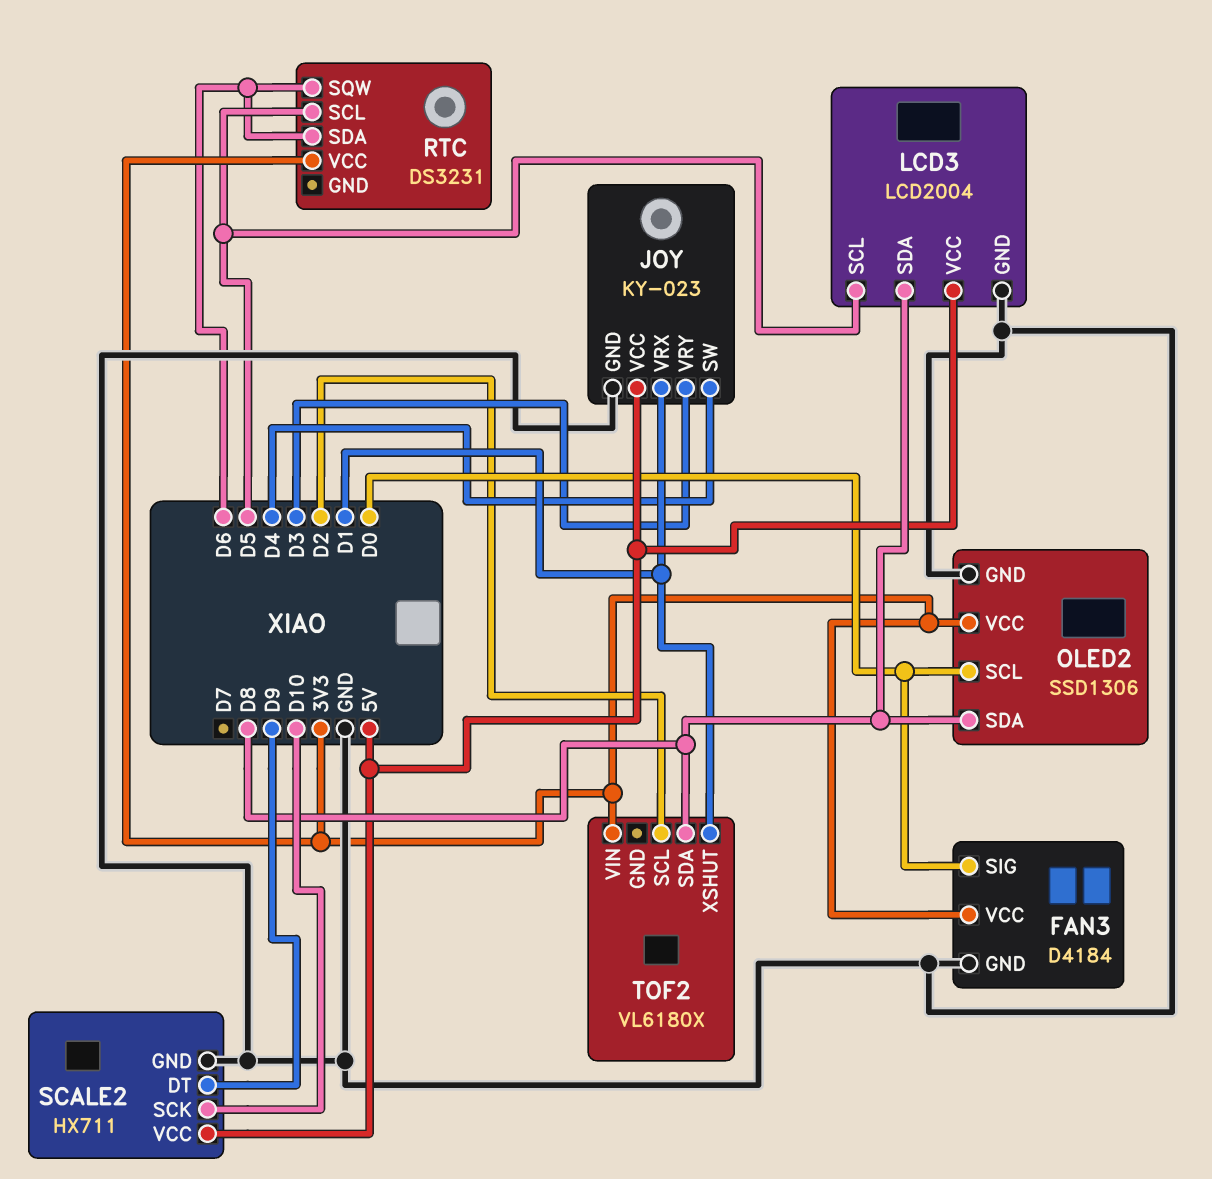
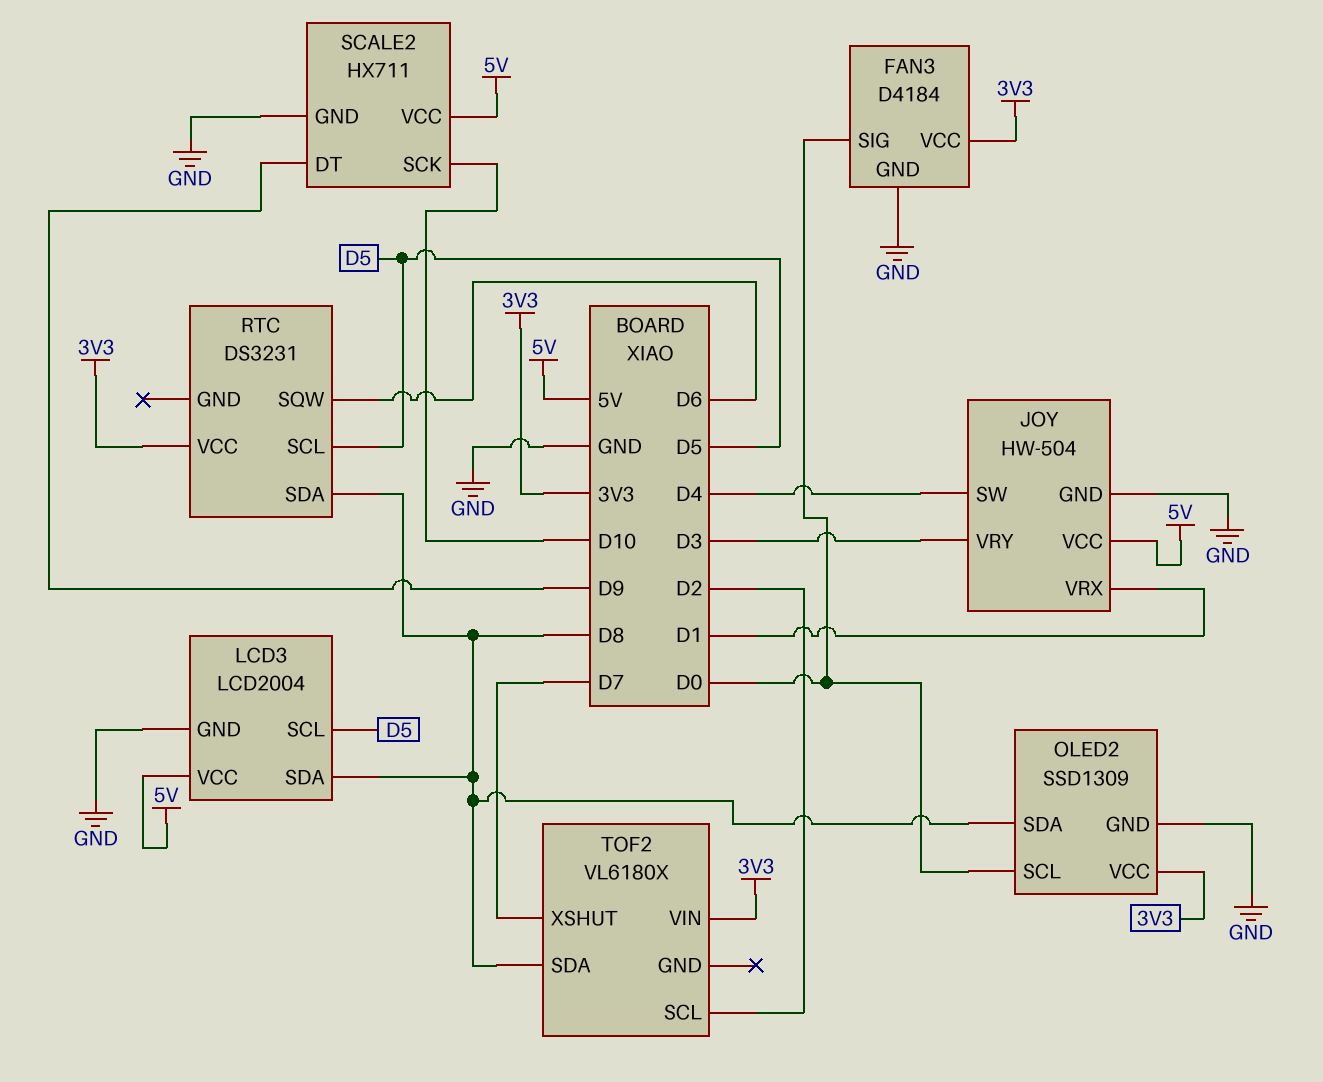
JOY: KY-023 -> HW-504
OLED2: SSD1306 -> SSD1309
RTC pin SDA: D6 -> D8
TOF2 pin XSHUT: D1 -> D7

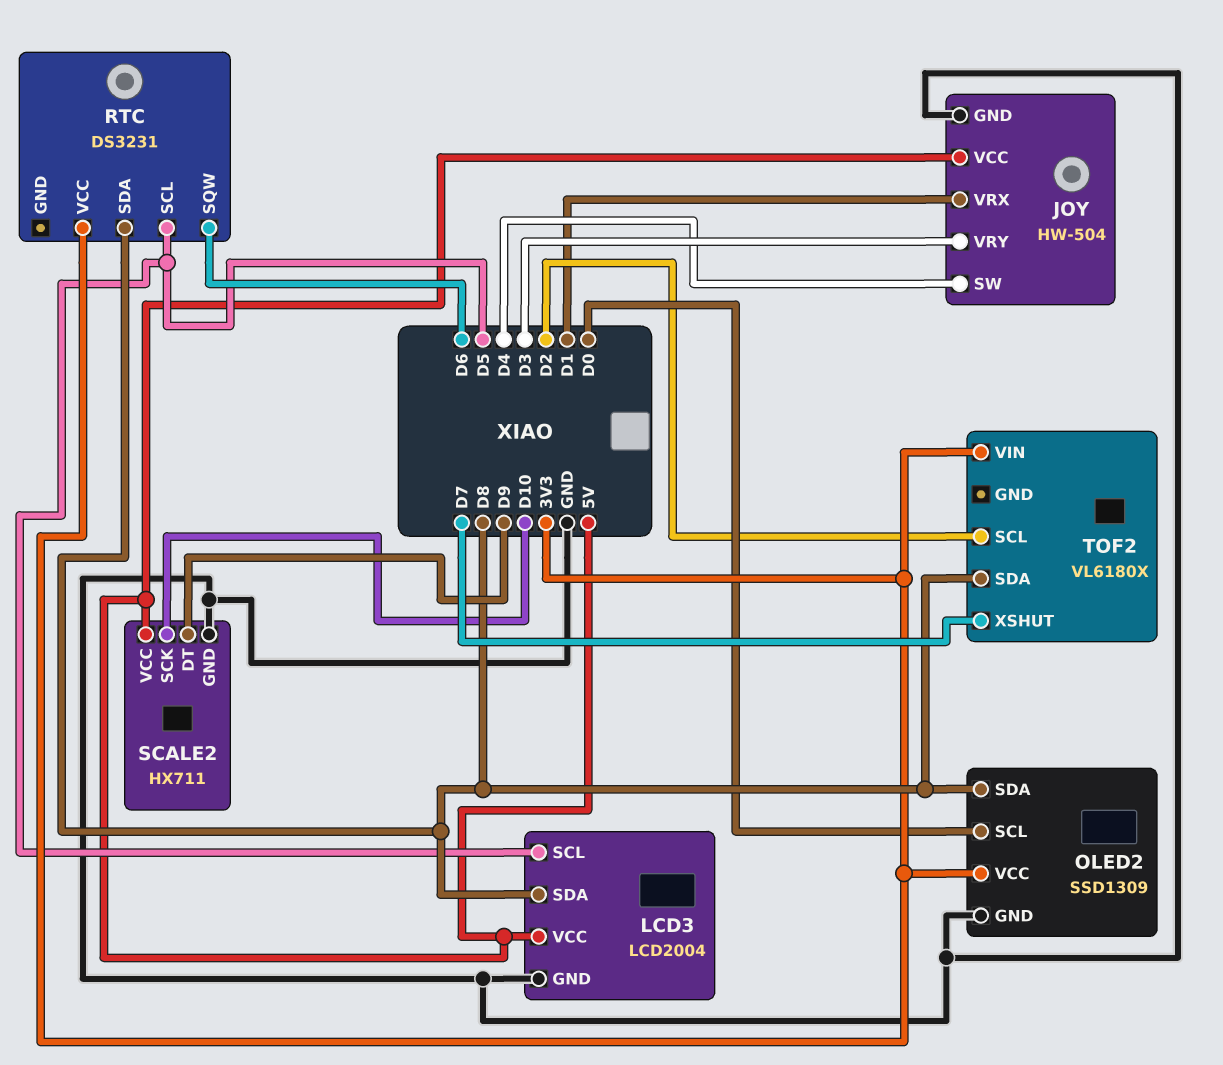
FAN3: D4184 -> none
FAN3 pin GND: GND -> none
FAN3 pin SIG: D0 -> none
FAN3 pin VCC: 3V3 -> none

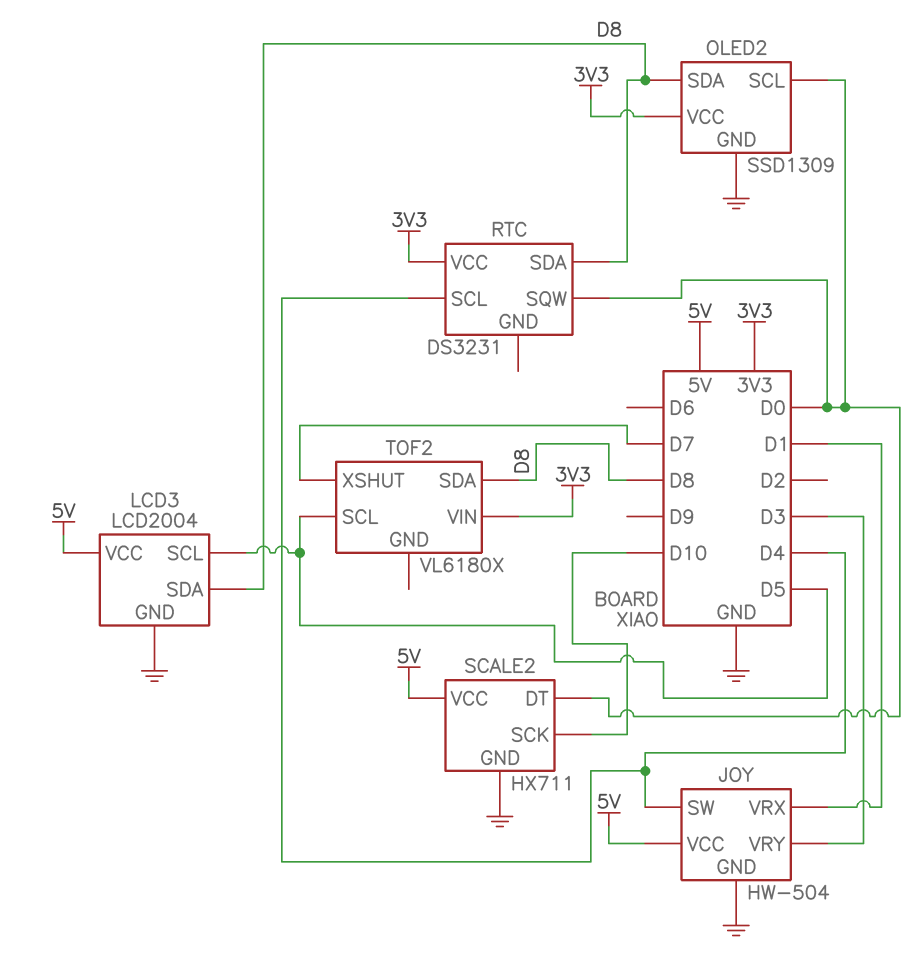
RTC pin SCL: D5 -> D4
RTC pin SQW: D6 -> D0
SCALE2 pin DT: D9 -> D0
TOF2 pin SCL: D2 -> D5

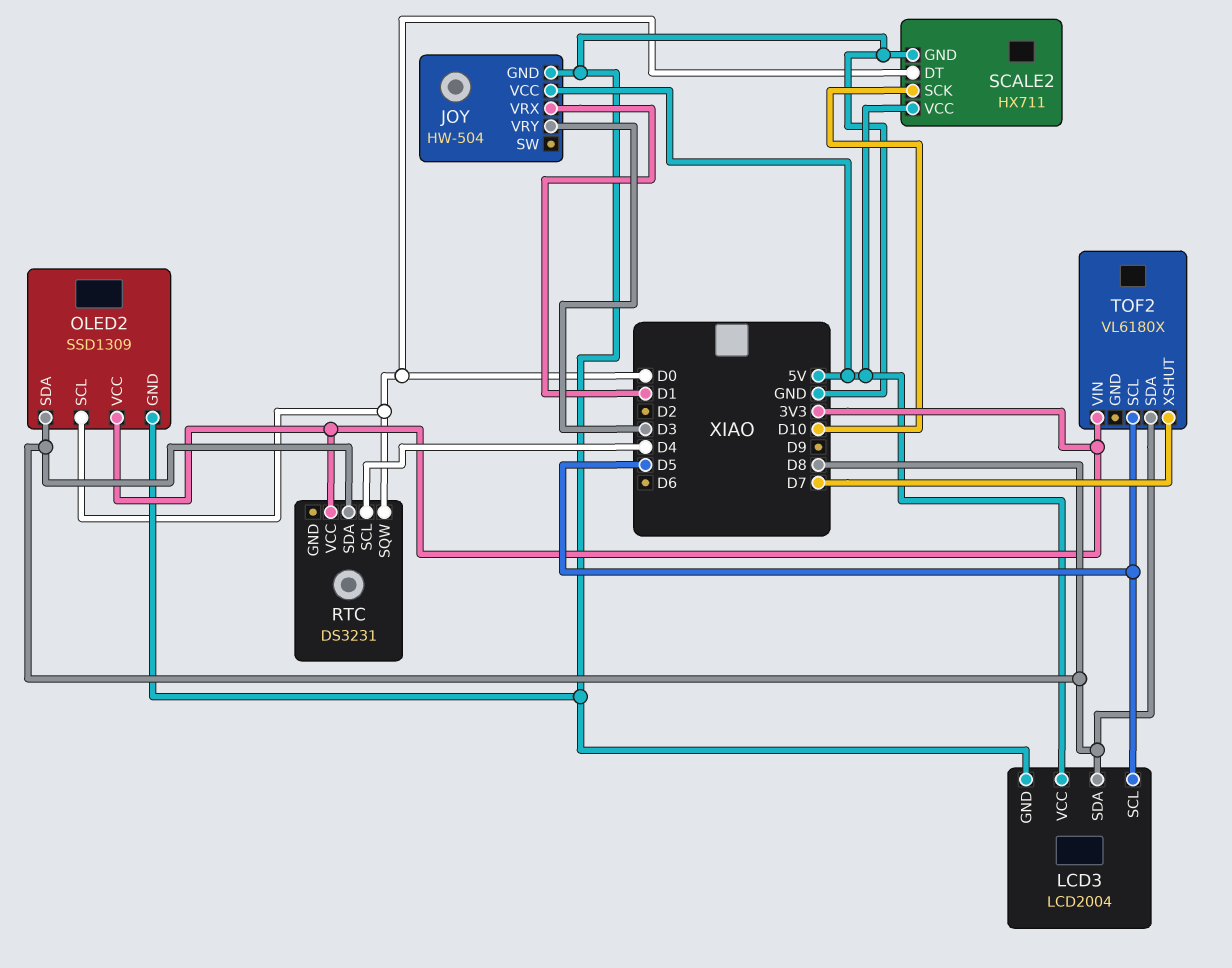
JOY pin SW: D4 -> none

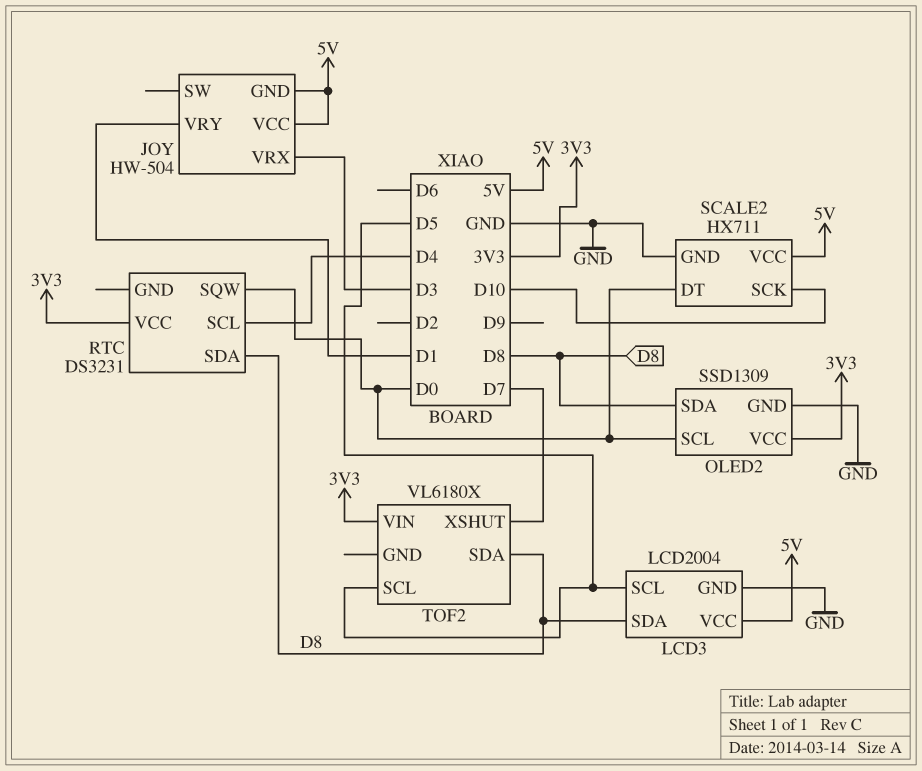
JOY pin GND: GND -> 5V
JOY pin VRX: D1 -> D3
JOY pin VRY: D3 -> D1

